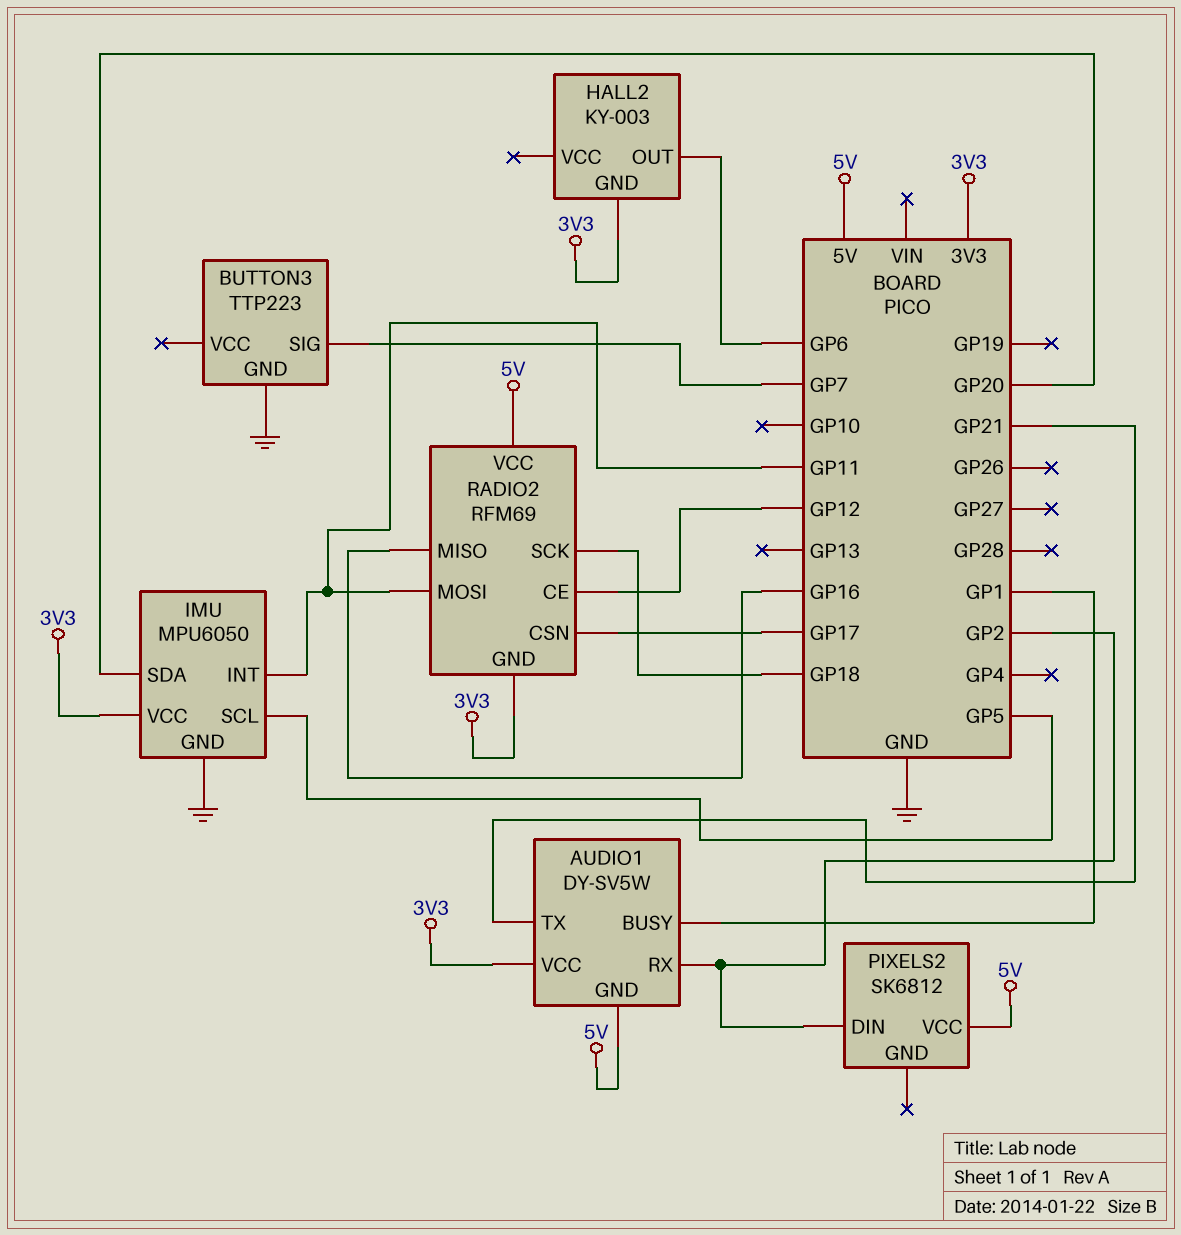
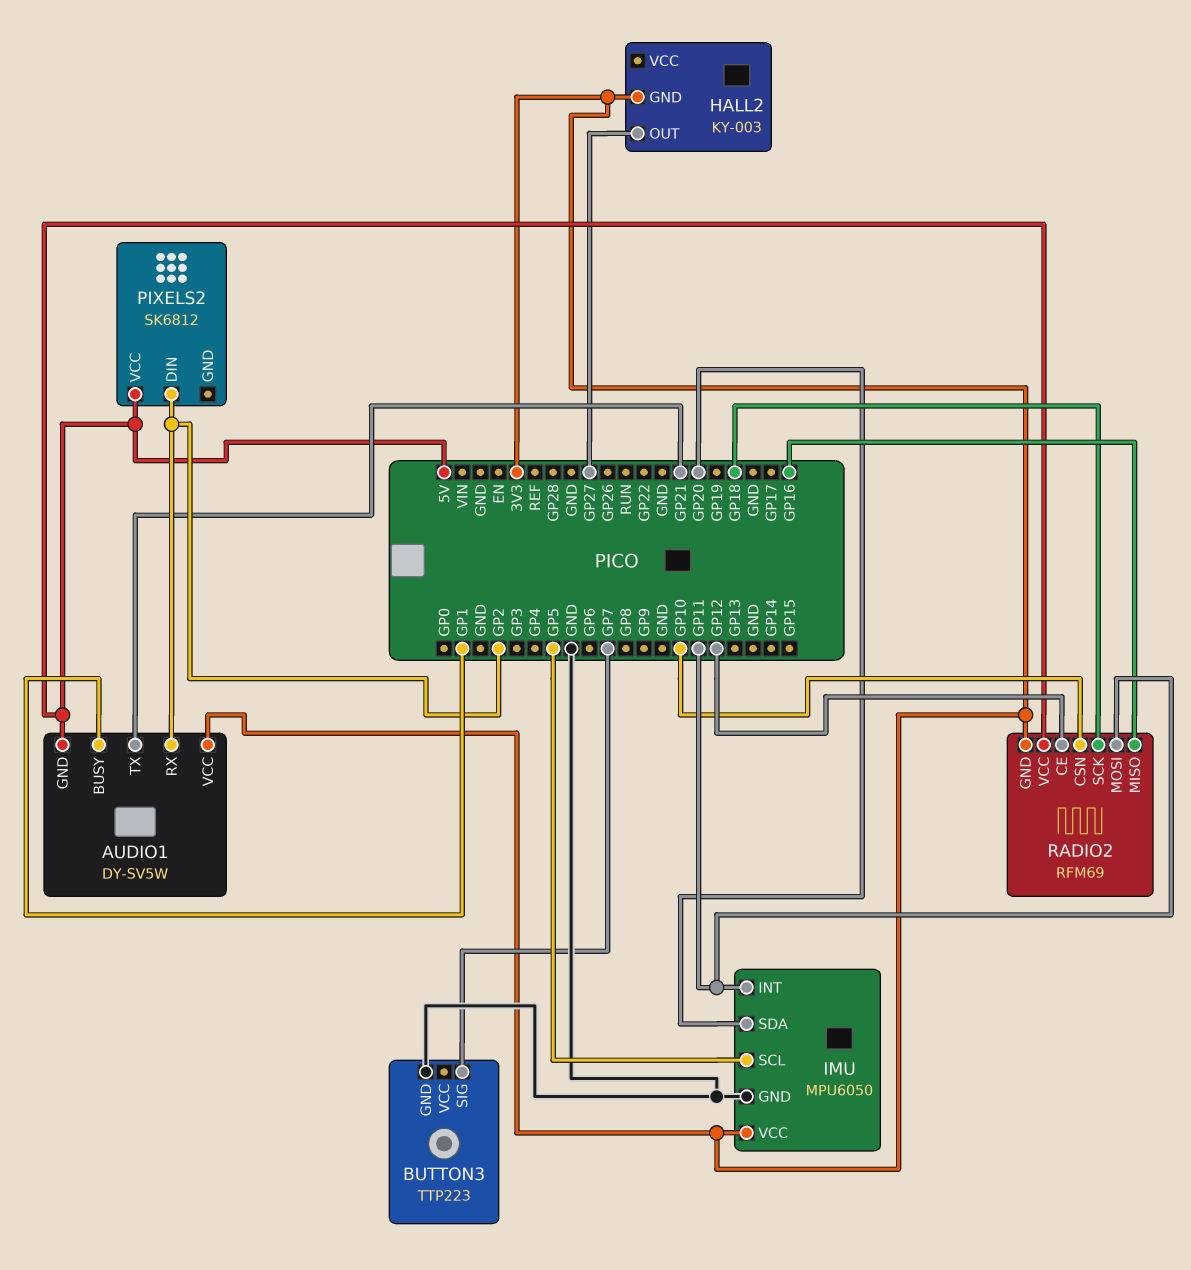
HALL2 pin OUT: GP6 -> GP27
RADIO2 pin CSN: GP17 -> GP10

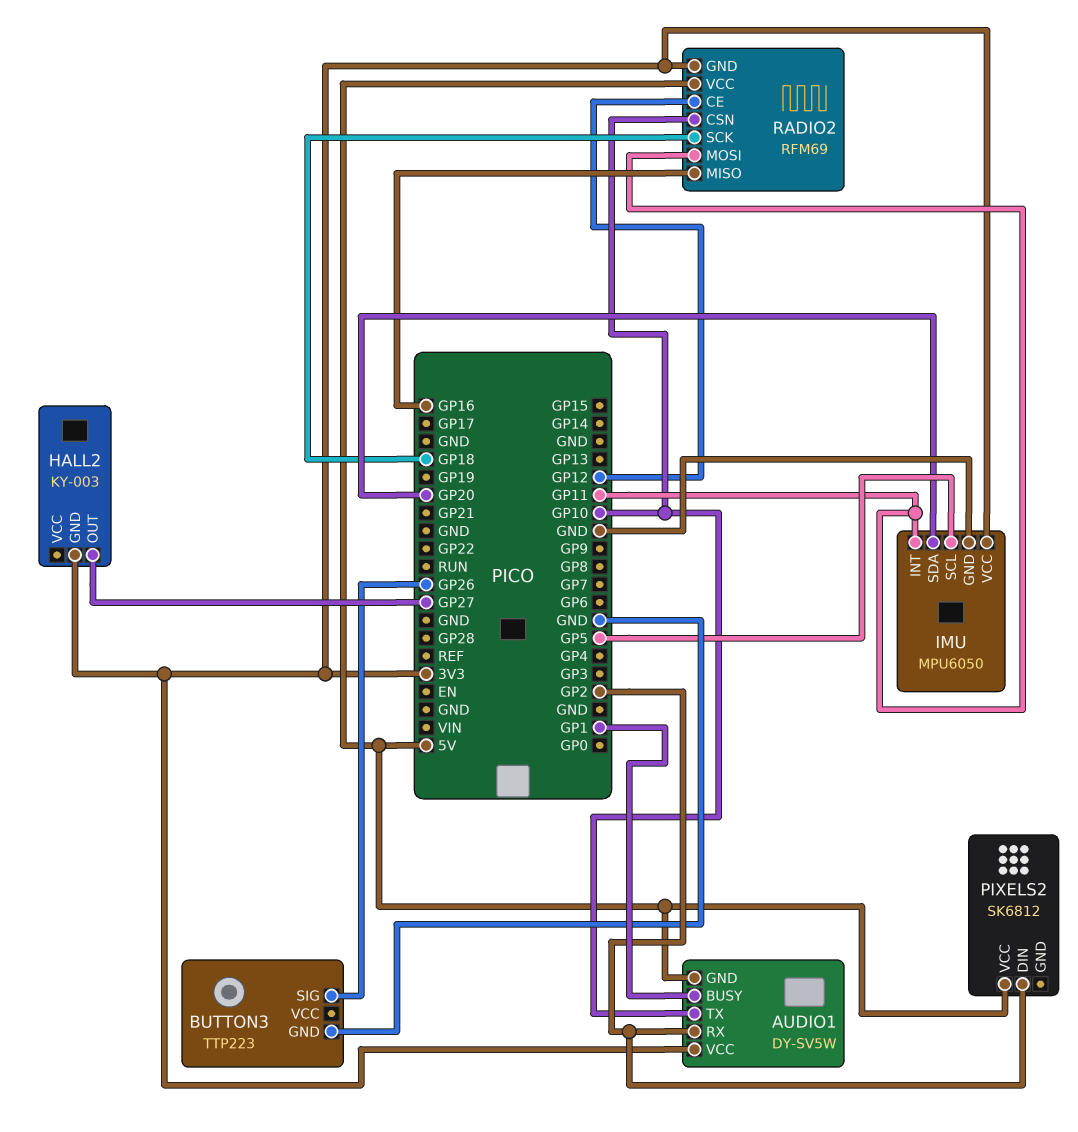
AUDIO1 pin TX: GP21 -> GP10
BUTTON3 pin SIG: GP7 -> GP26

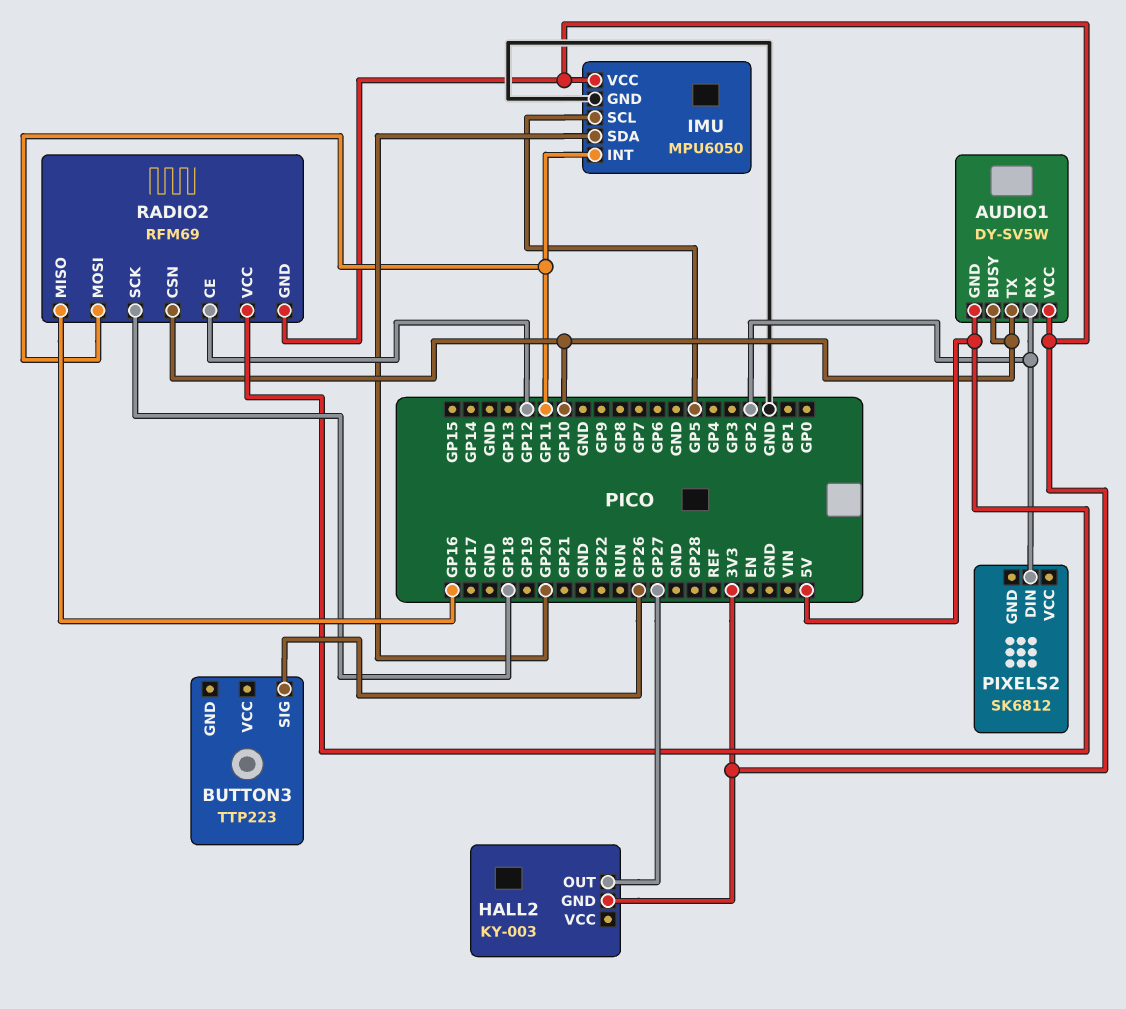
AUDIO1 pin BUSY: GP1 -> GP10
BUTTON3 pin GND: GND -> none
PIXELS2 pin VCC: 5V -> none

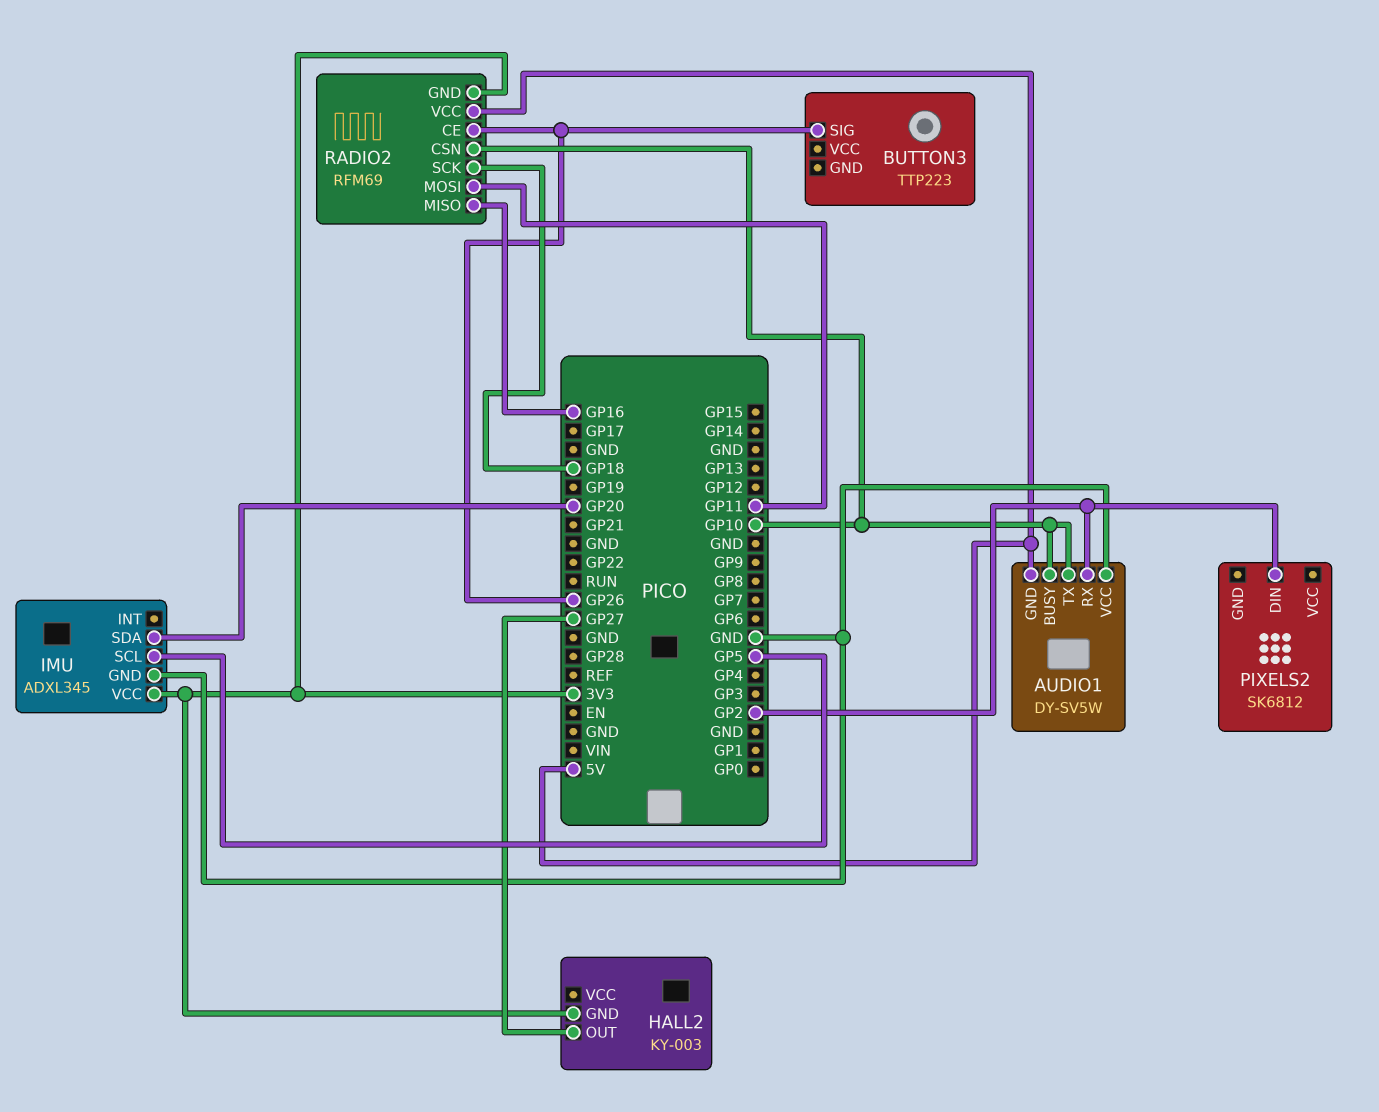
AUDIO1 pin VCC: 3V3 -> GND
IMU: MPU6050 -> ADXL345
IMU pin INT: GP11 -> none
RADIO2 pin CE: GP12 -> GP26

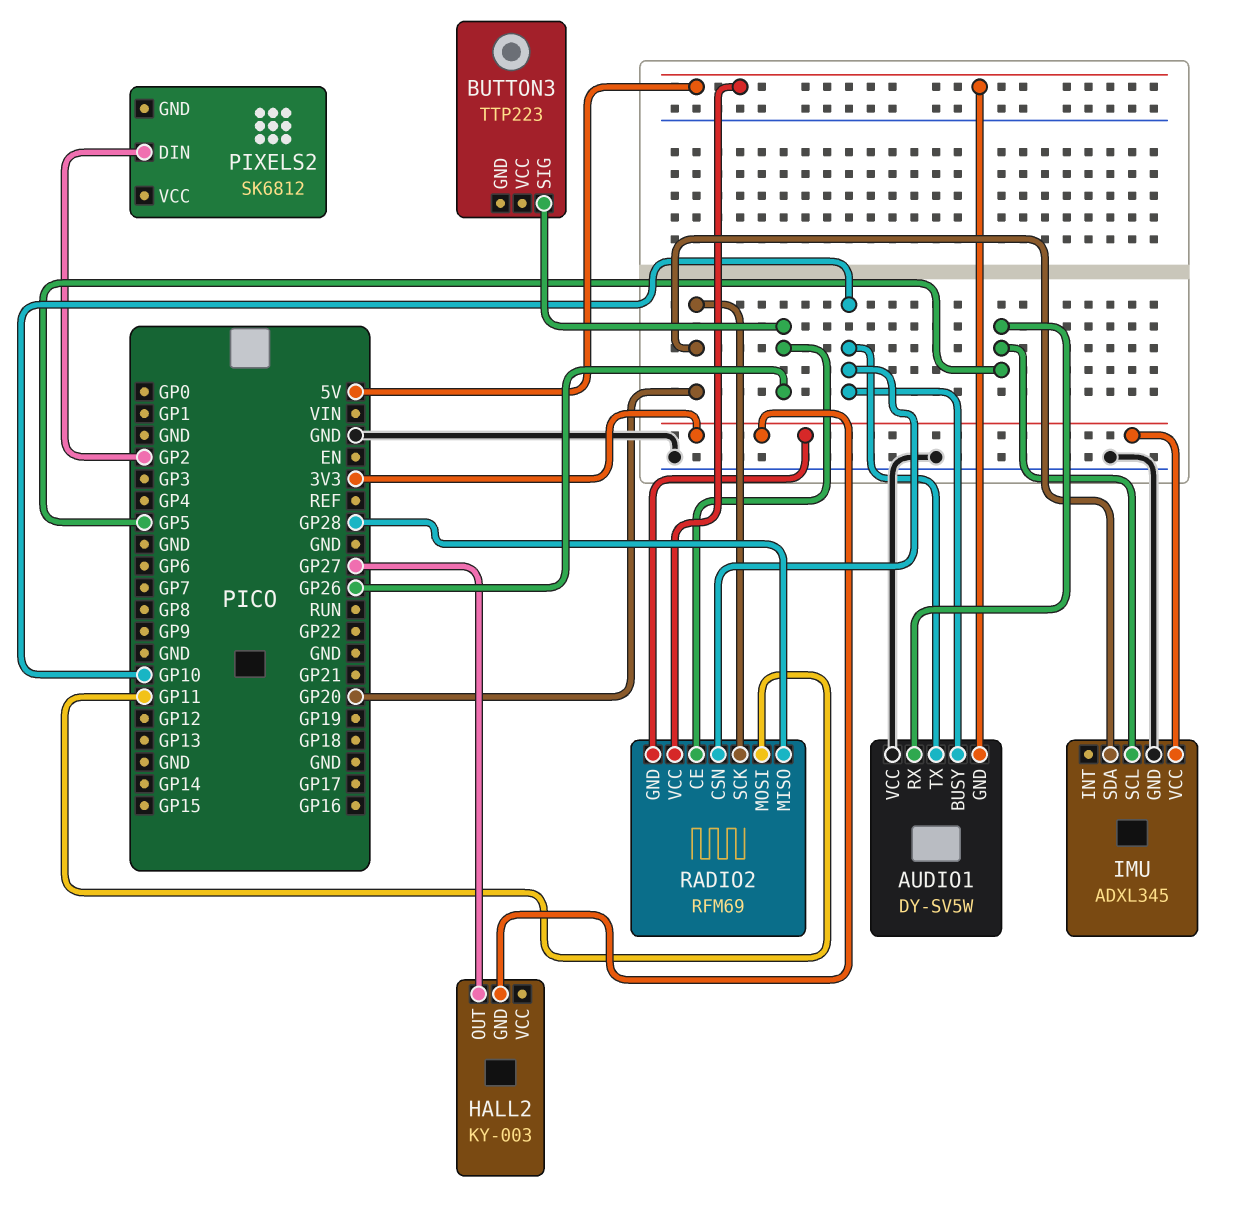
AUDIO1 pin RX: GP2 -> GP5
RADIO2 pin MISO: GP16 -> GP28
RADIO2 pin SCK: GP18 -> GP20

